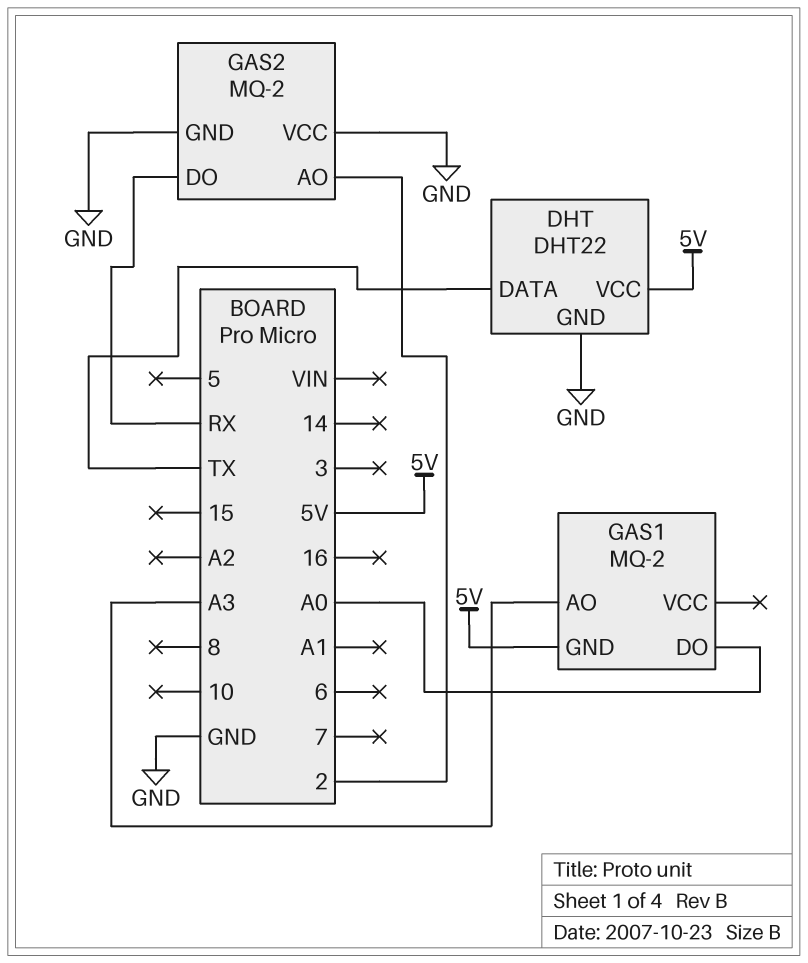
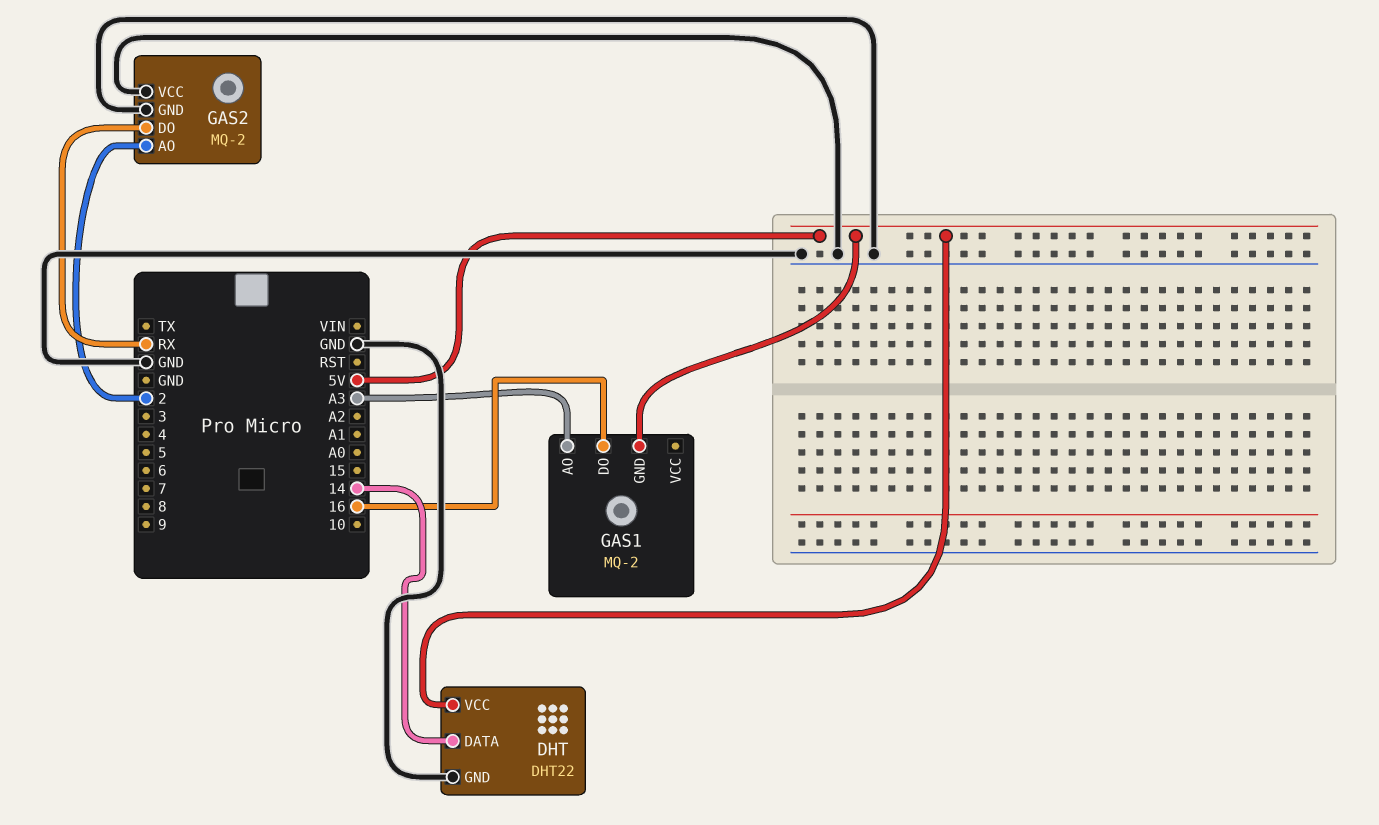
DHT pin DATA: TX -> 14
GAS1 pin DO: A0 -> 16

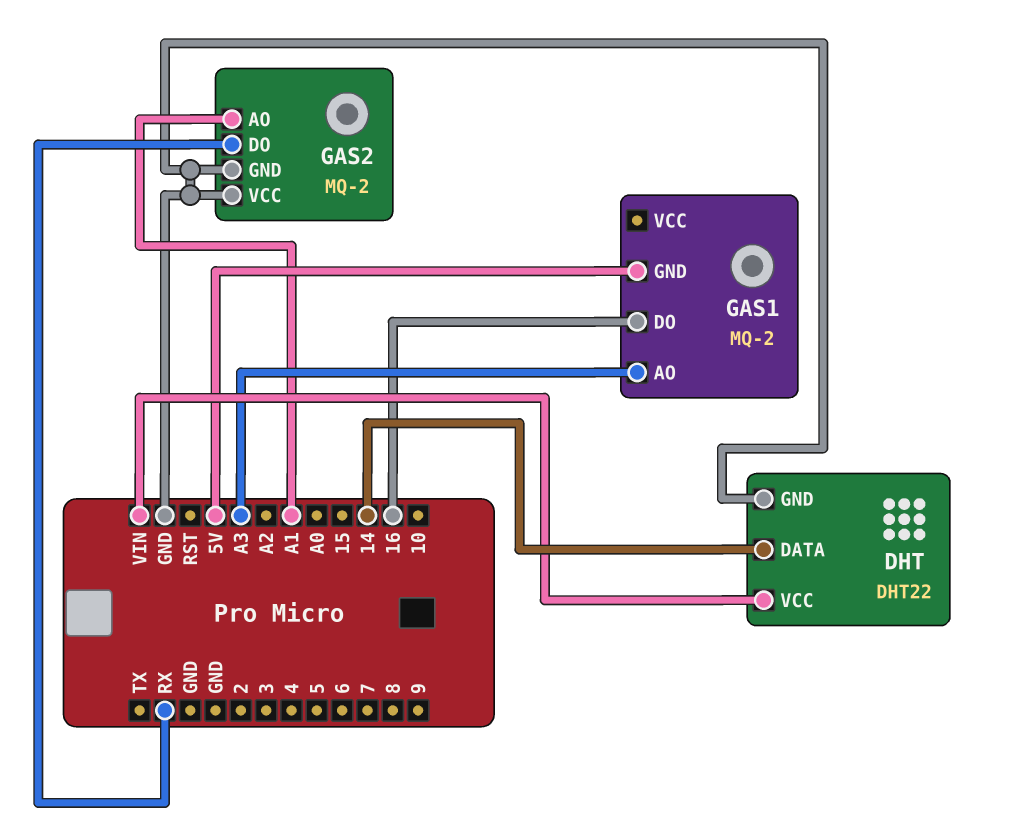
DHT pin VCC: 5V -> VIN
GAS2 pin AO: 2 -> A1

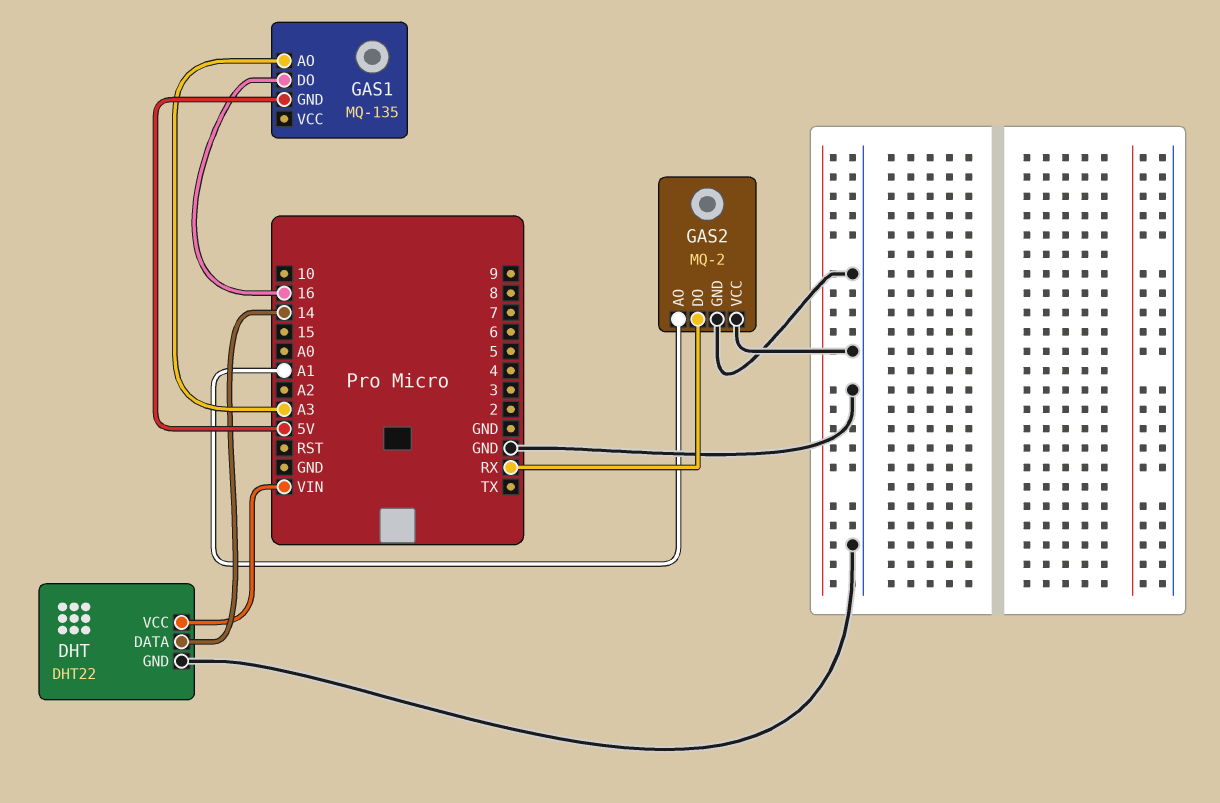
GAS1: MQ-2 -> MQ-135

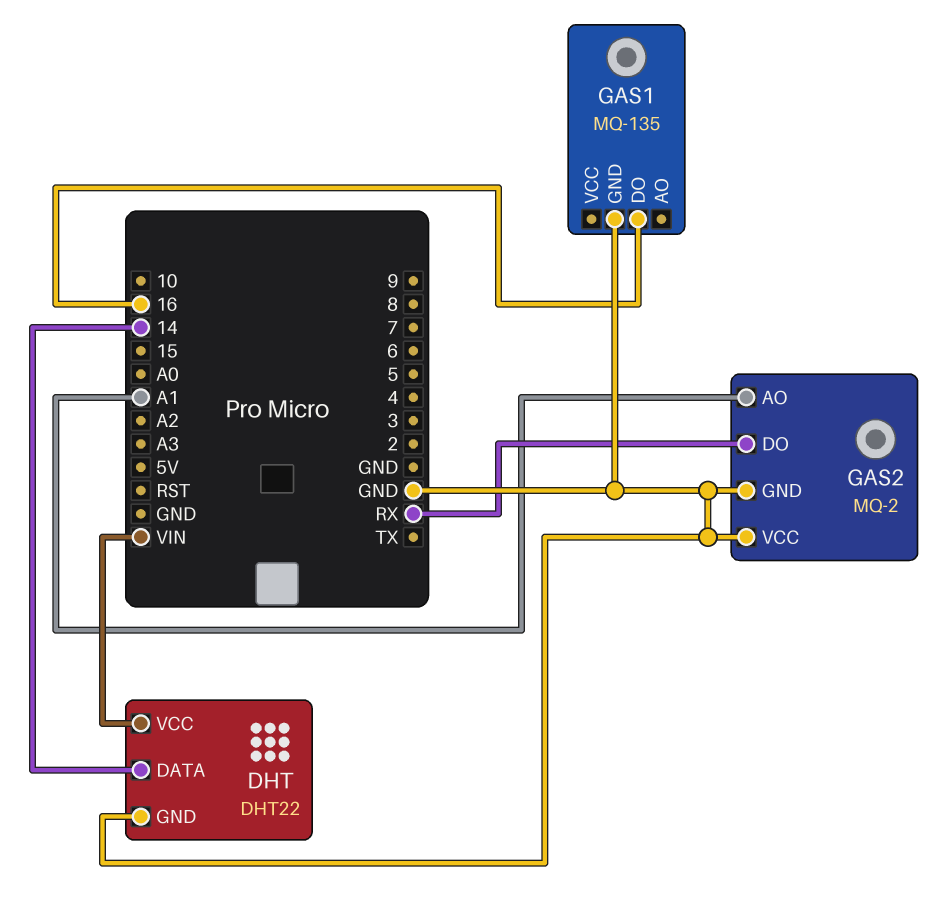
GAS1 pin AO: A3 -> none
GAS1 pin GND: 5V -> GND

